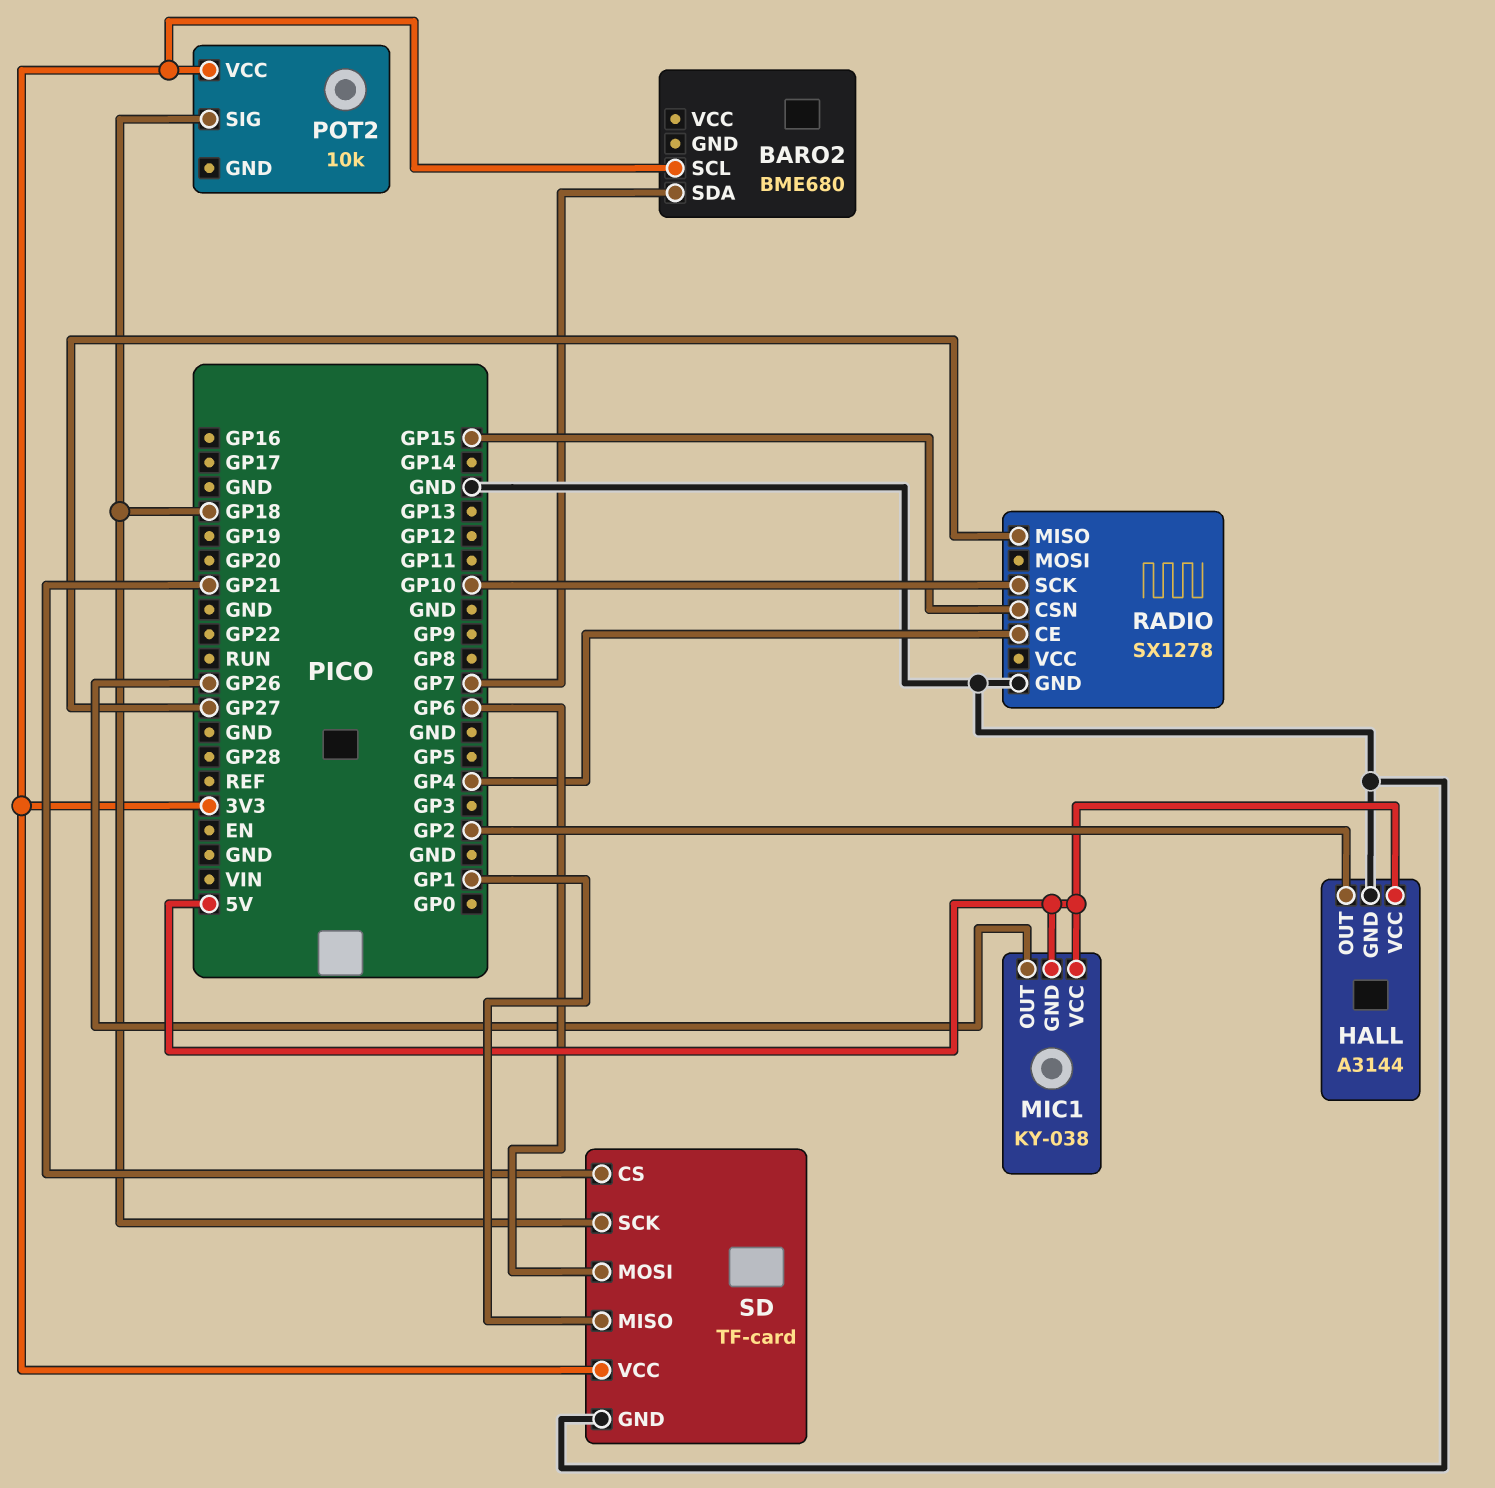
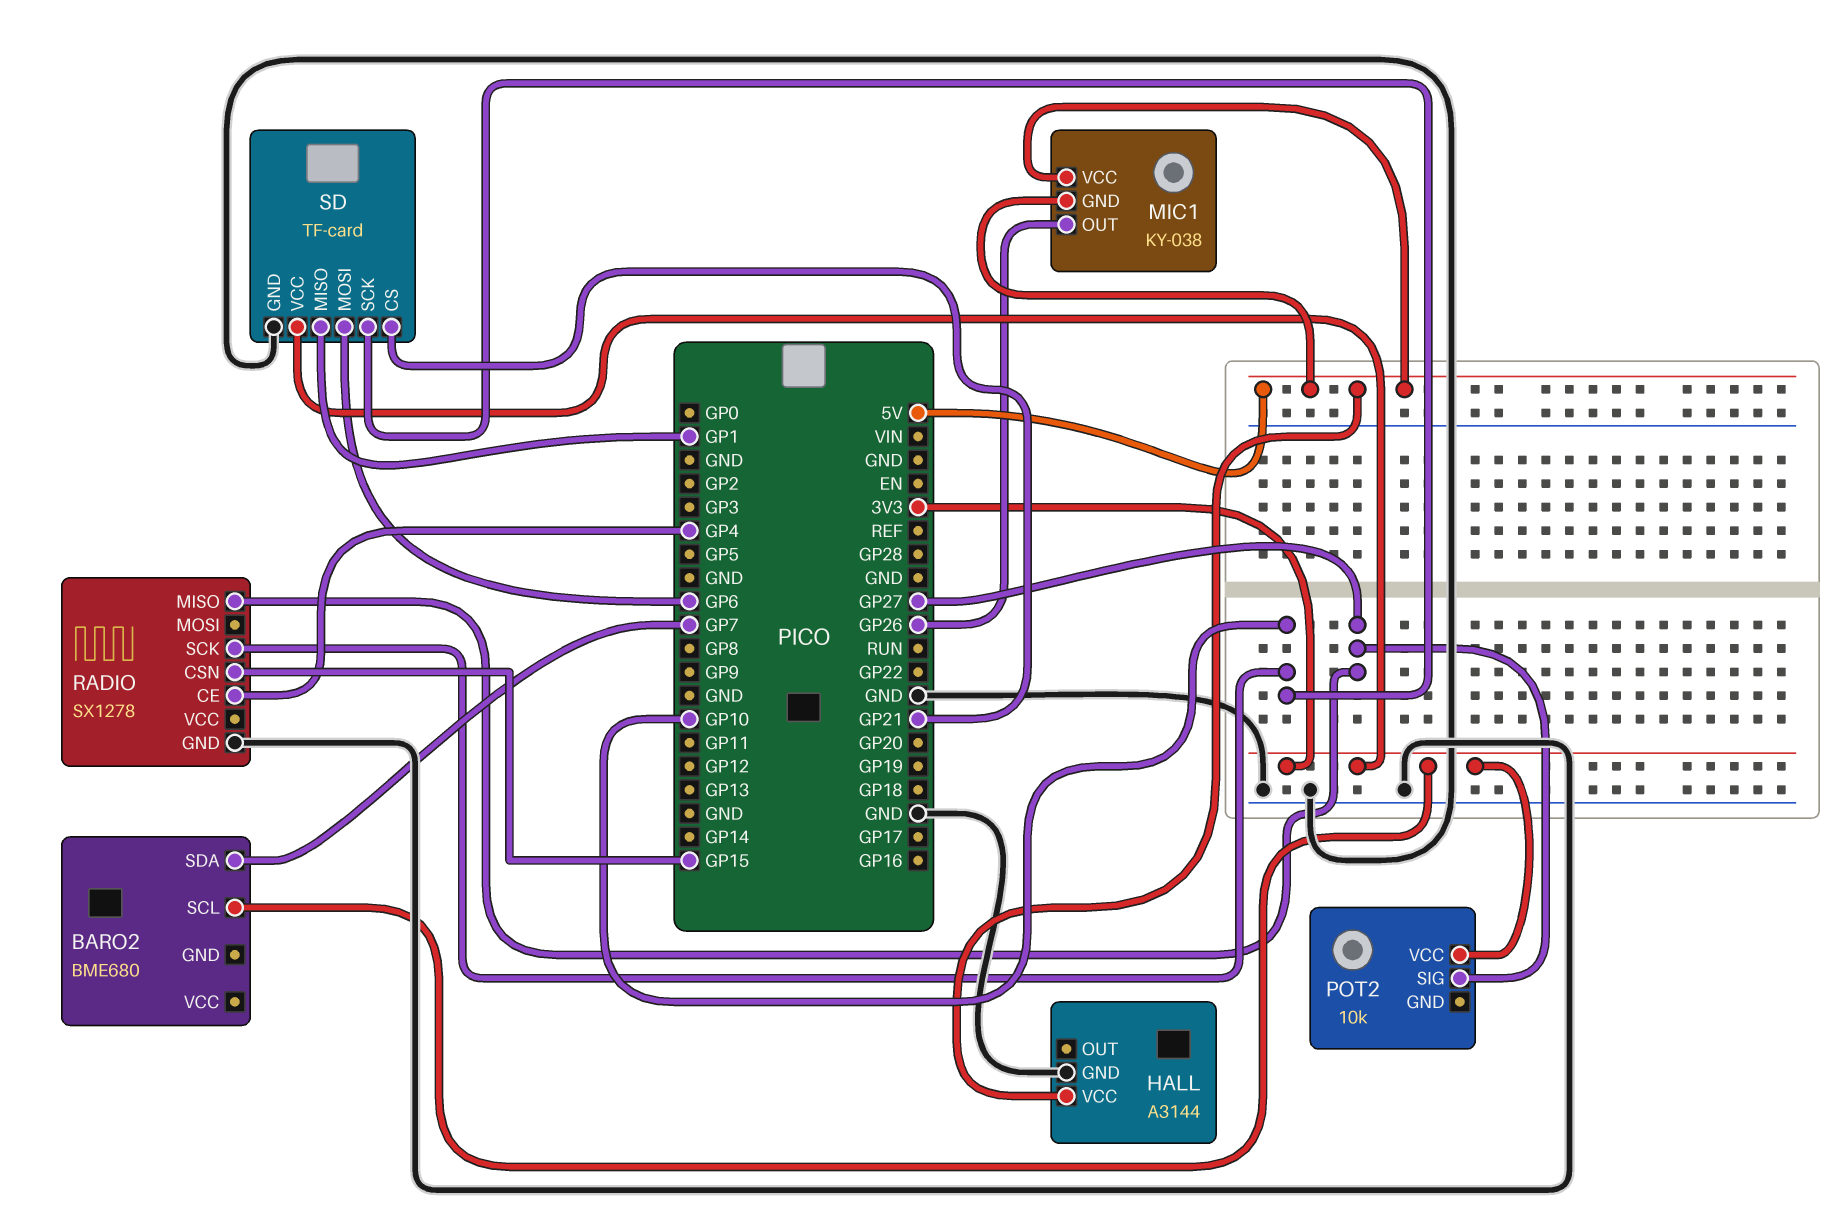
HALL pin OUT: GP2 -> none
POT2 pin SIG: GP18 -> GP27
SD pin SCK: GP18 -> GP10

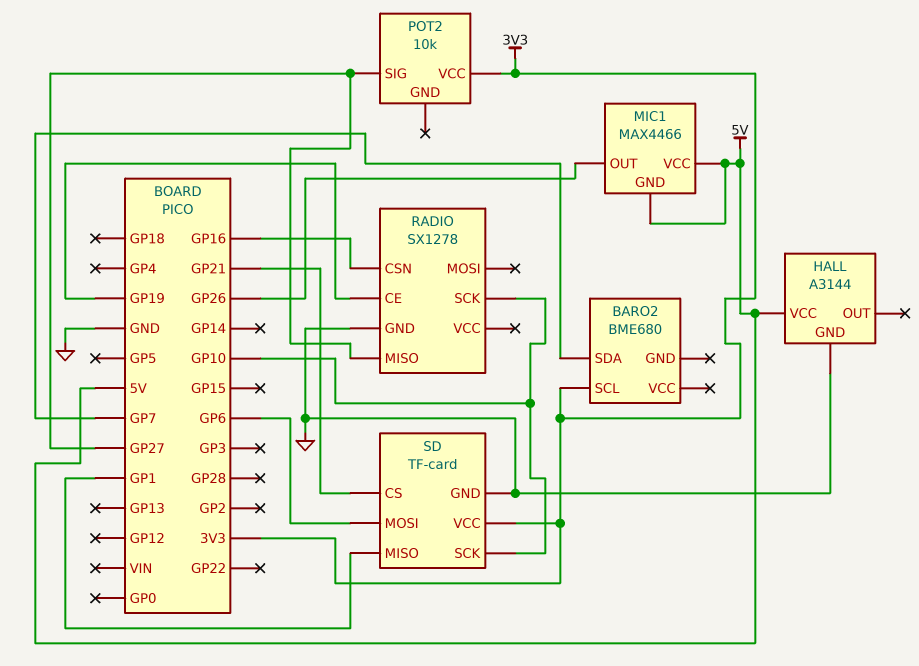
MIC1: KY-038 -> MAX4466
RADIO pin CE: GP4 -> GP19
RADIO pin CSN: GP15 -> GP16

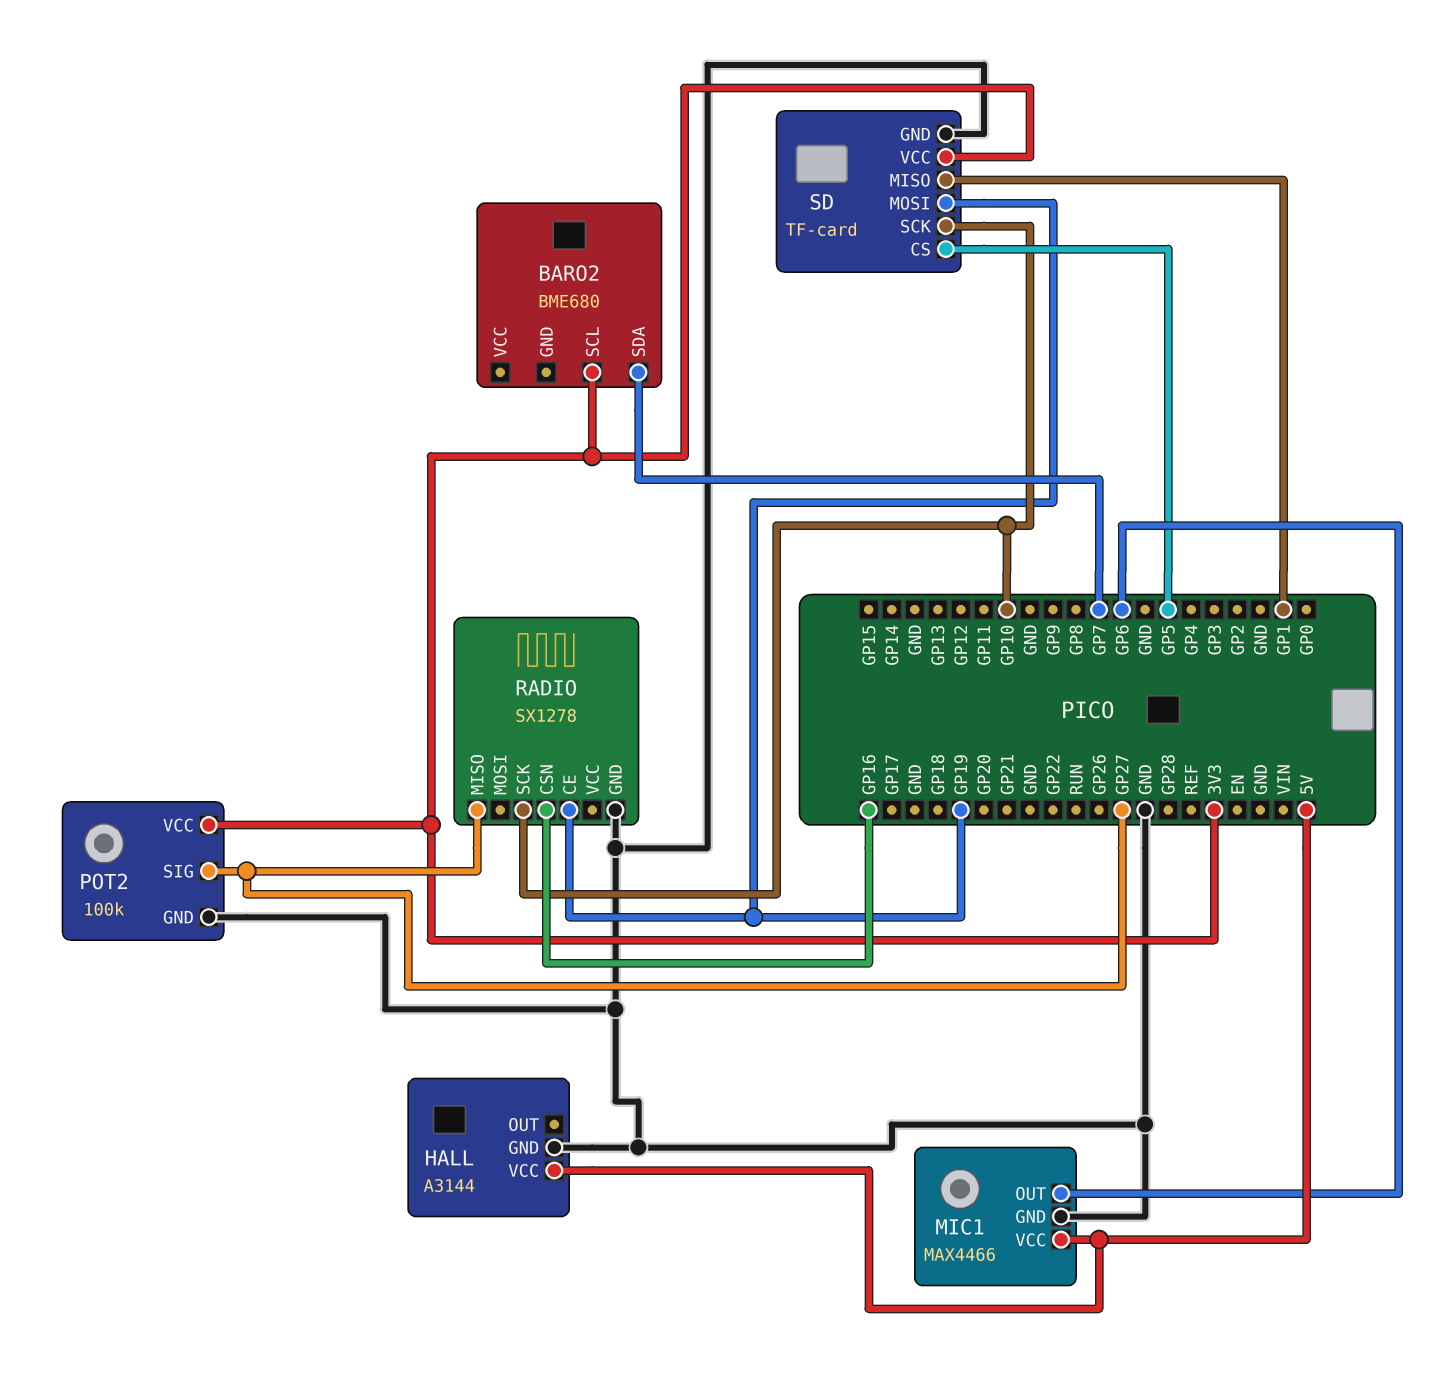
MIC1 pin GND: 5V -> GND
MIC1 pin OUT: GP26 -> GP6
POT2: 10k -> 100k
POT2 pin GND: none -> GND
SD pin CS: GP21 -> GP5
SD pin MOSI: GP6 -> GP19

